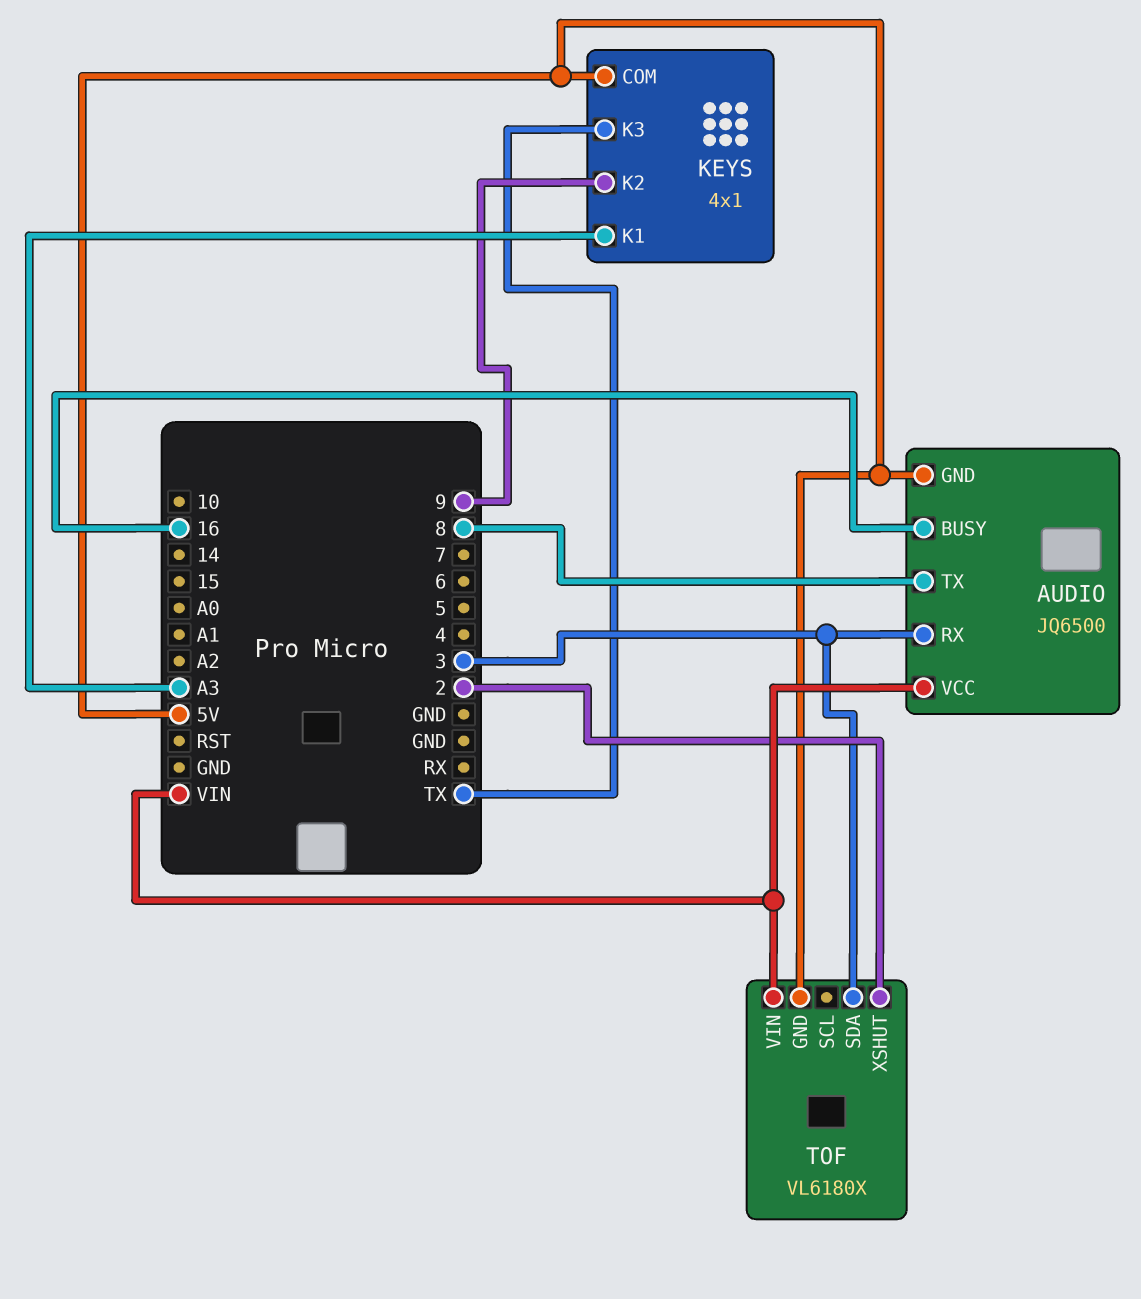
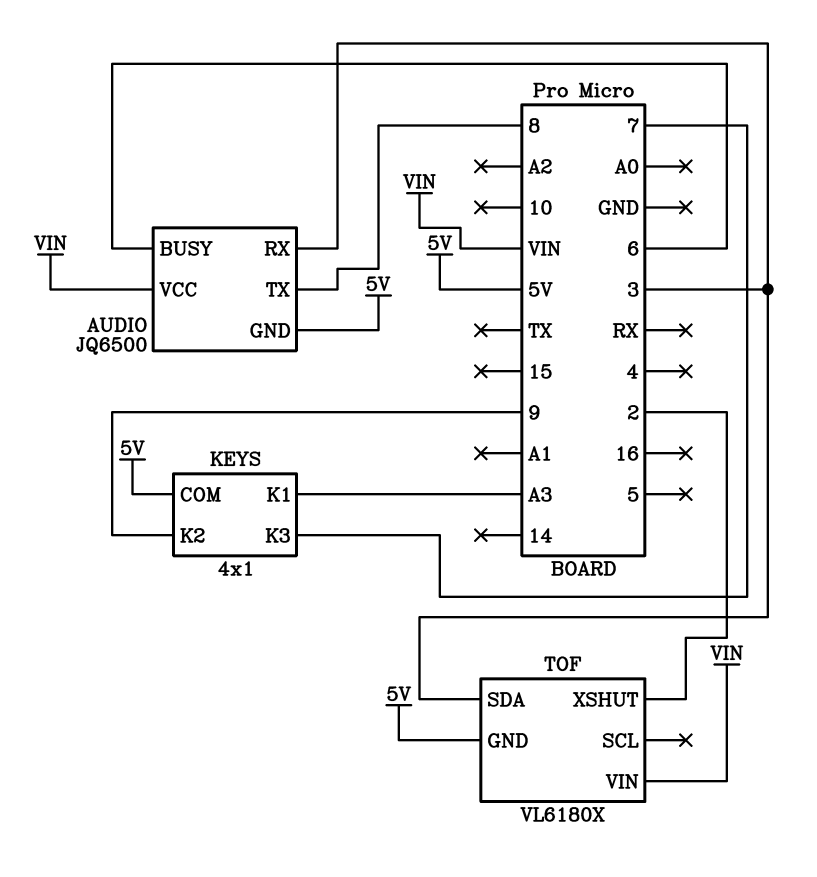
AUDIO pin BUSY: 16 -> 6
KEYS pin K3: TX -> 7

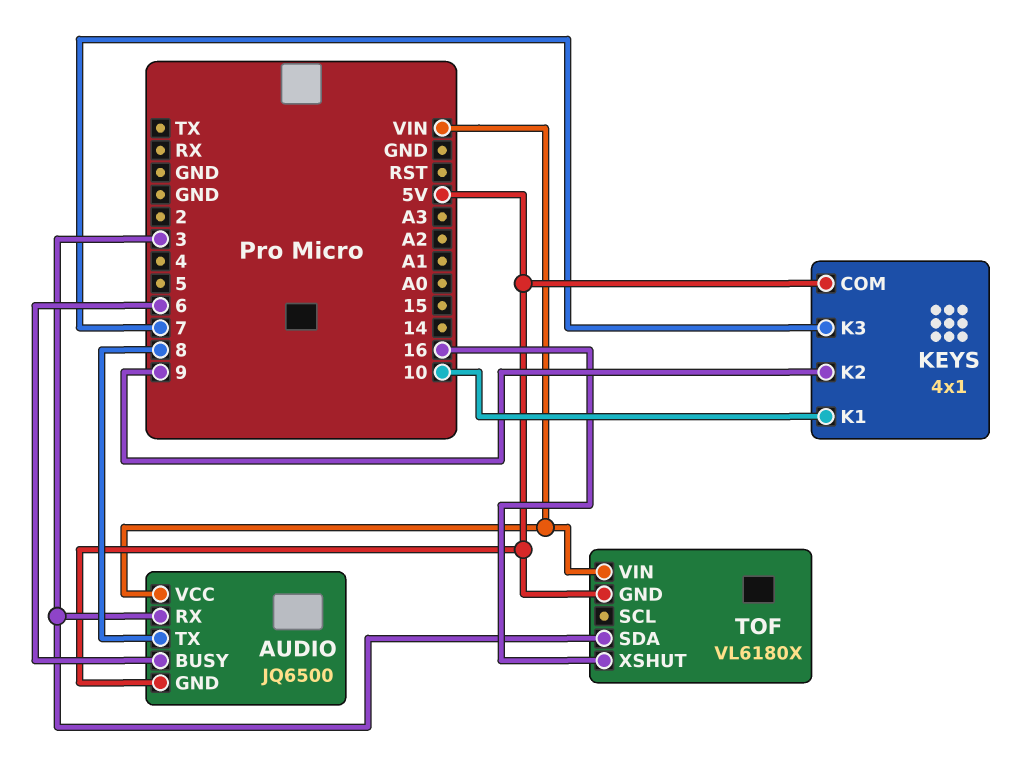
KEYS pin K1: A3 -> 10
TOF pin XSHUT: 2 -> 16

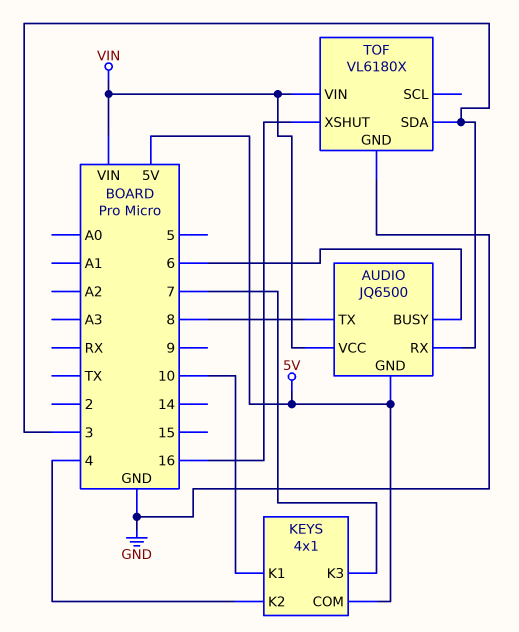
KEYS pin K2: 9 -> 4
TOF pin GND: 5V -> GND

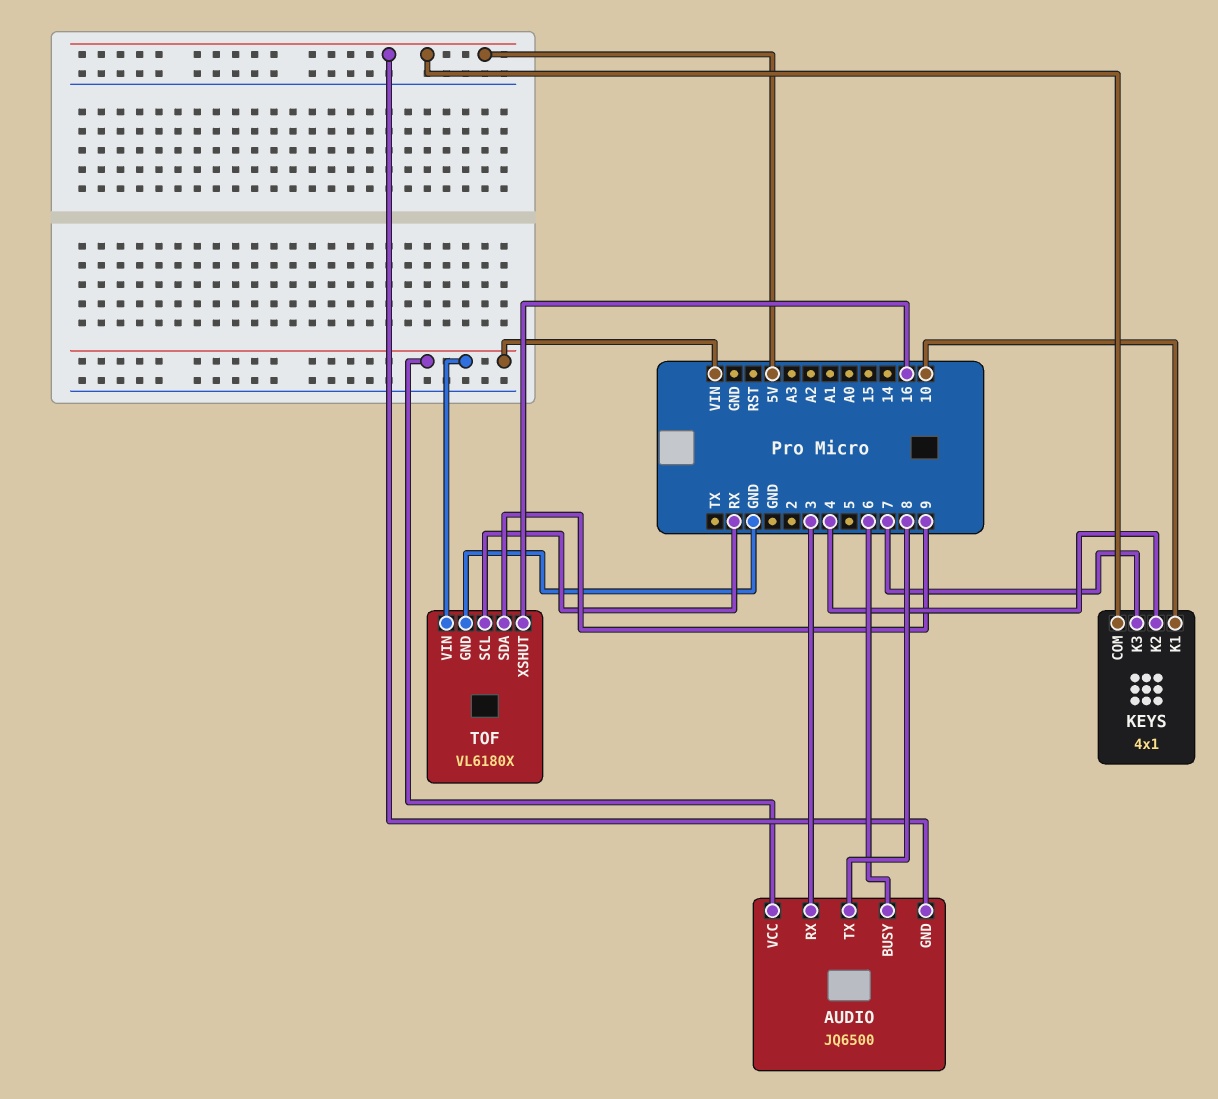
TOF pin SCL: none -> RX
TOF pin SDA: 3 -> 9

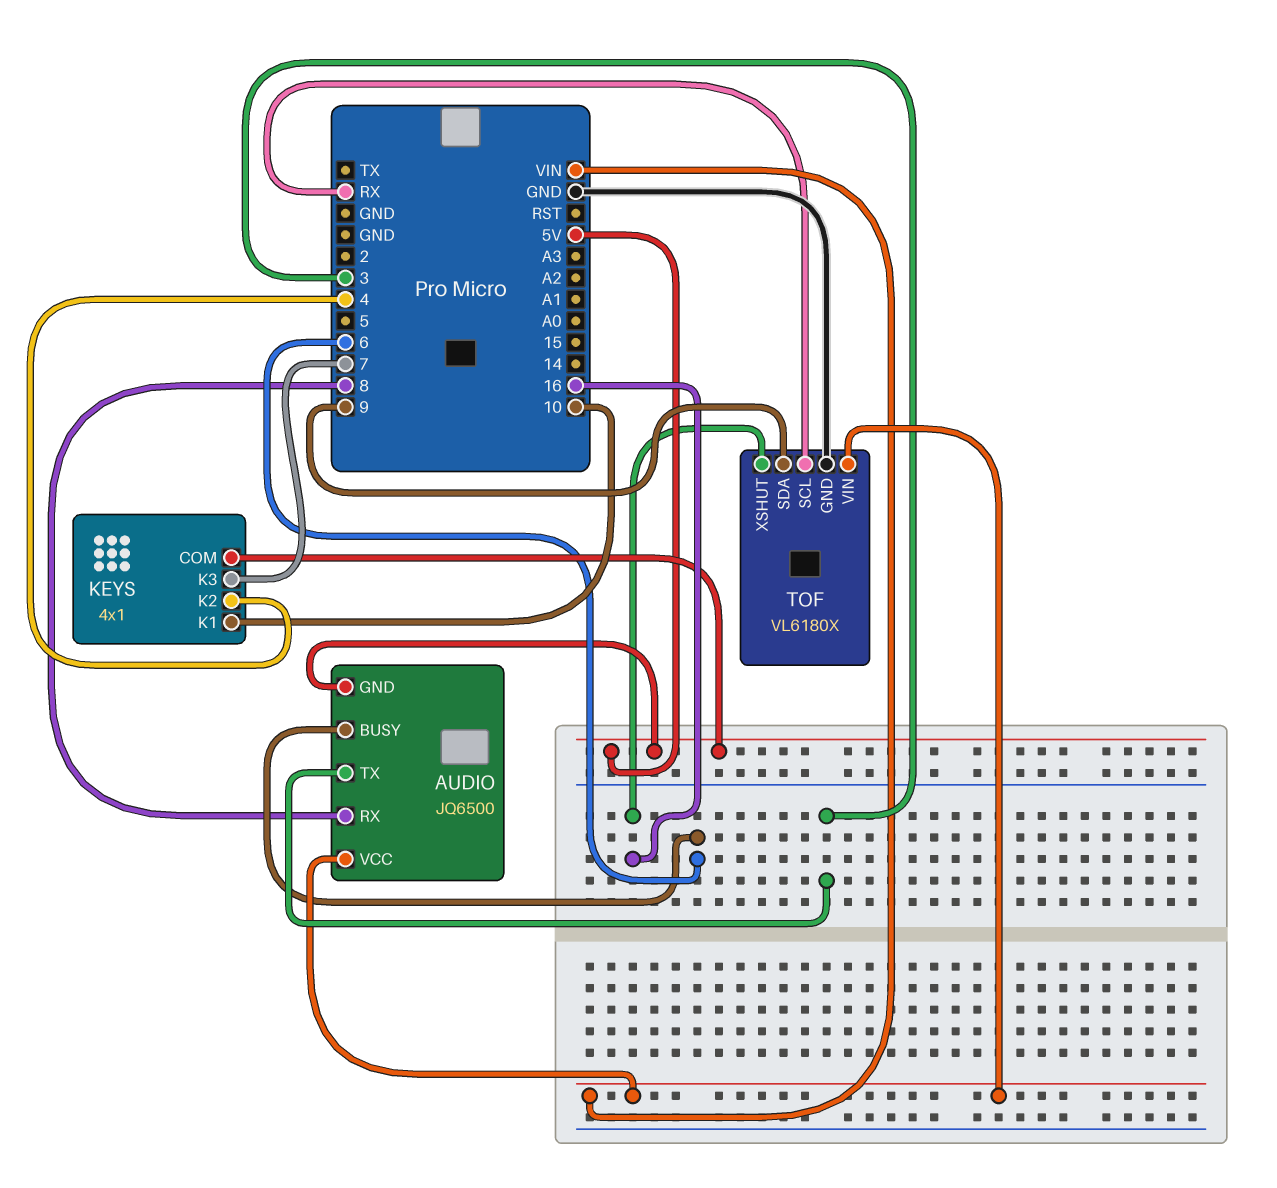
AUDIO pin RX: 3 -> 8
AUDIO pin TX: 8 -> 3

